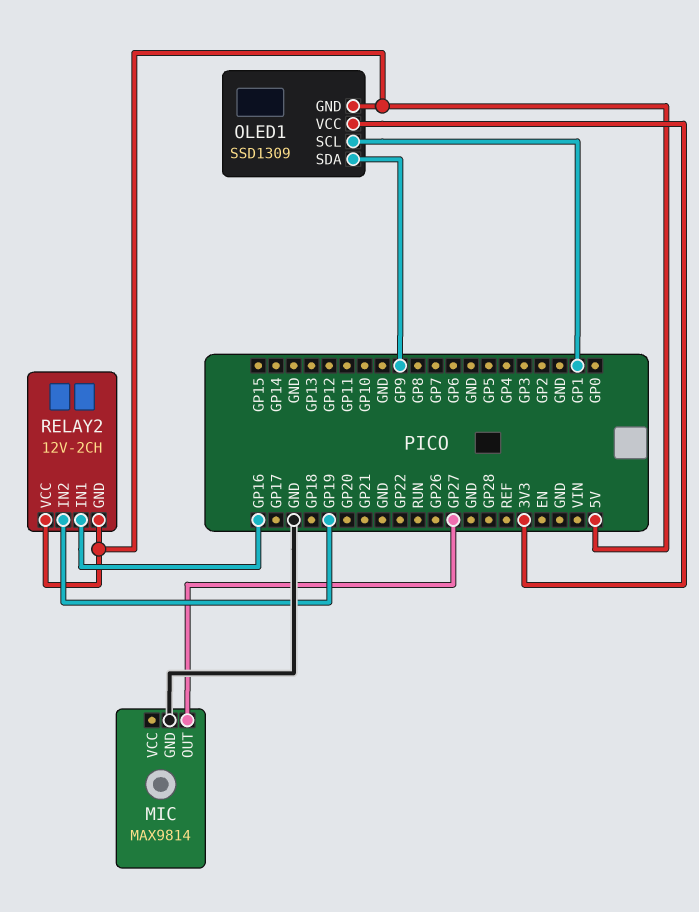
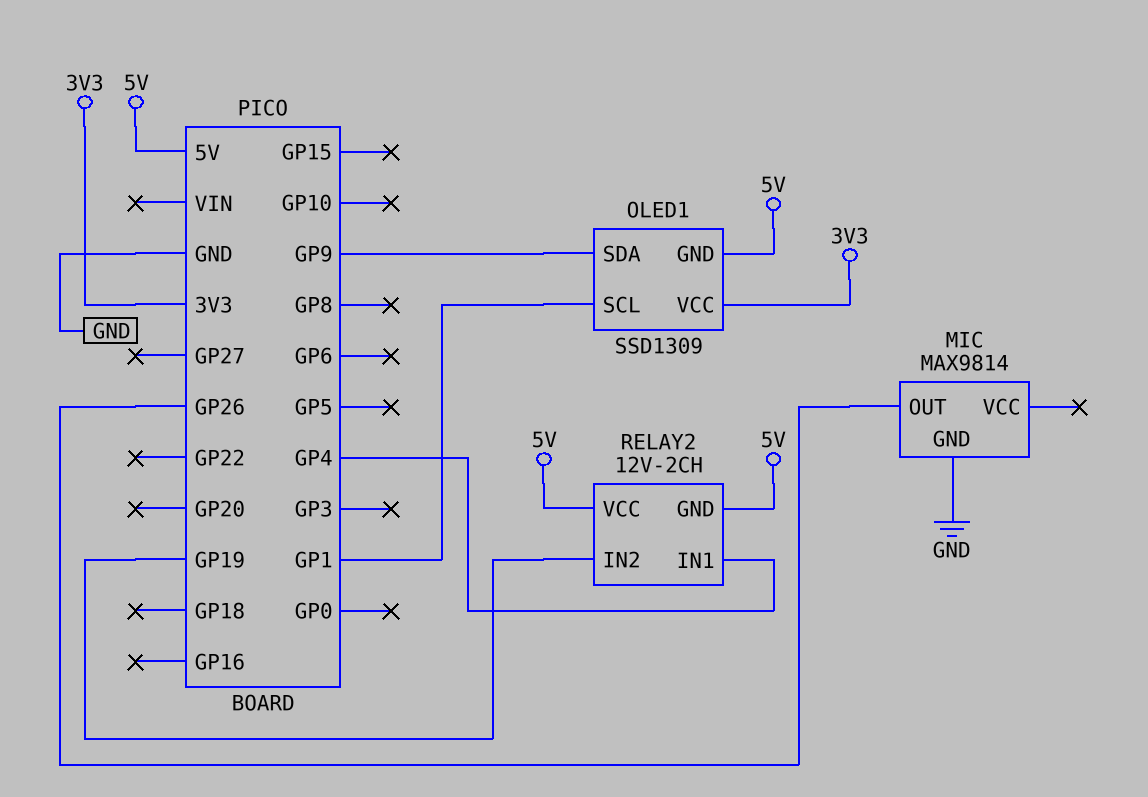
MIC pin OUT: GP27 -> GP26
RELAY2 pin IN1: GP16 -> GP4

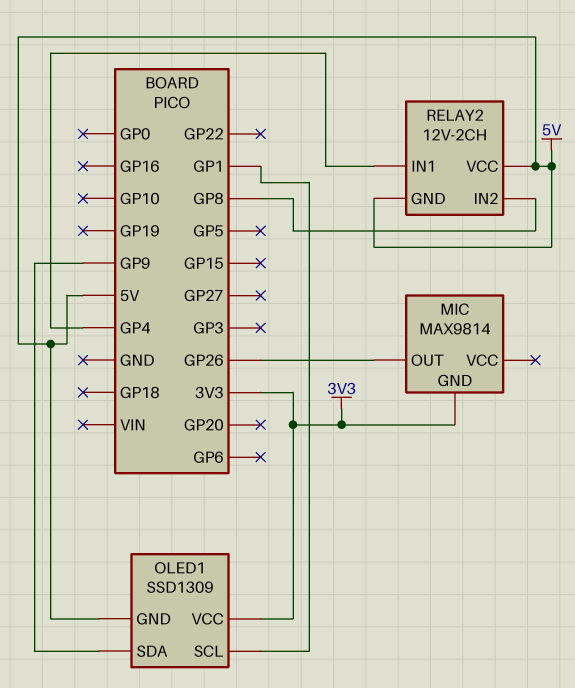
MIC pin GND: GND -> 3V3
RELAY2 pin IN2: GP19 -> GP8

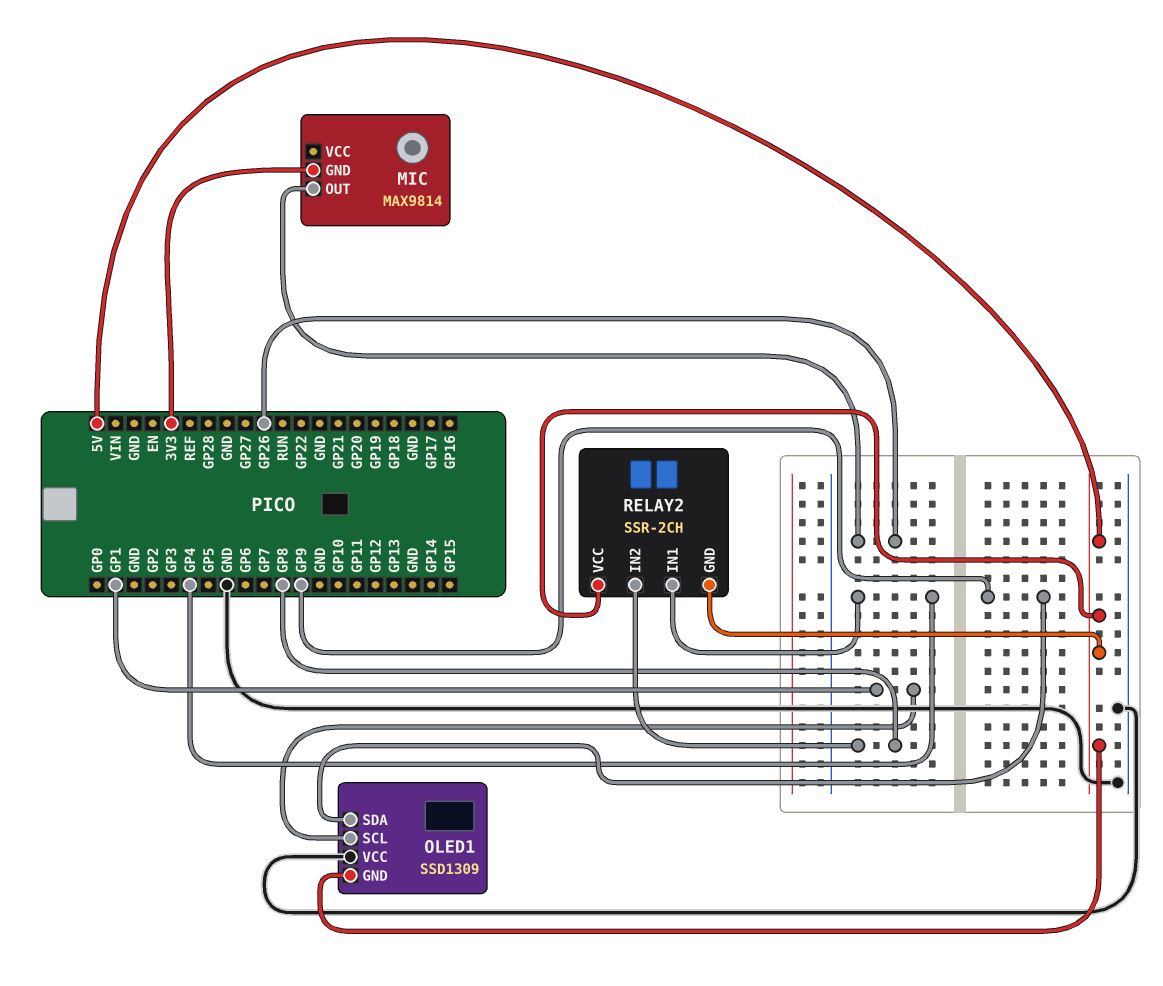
OLED1 pin VCC: 3V3 -> GND
RELAY2: 12V-2CH -> SSR-2CH

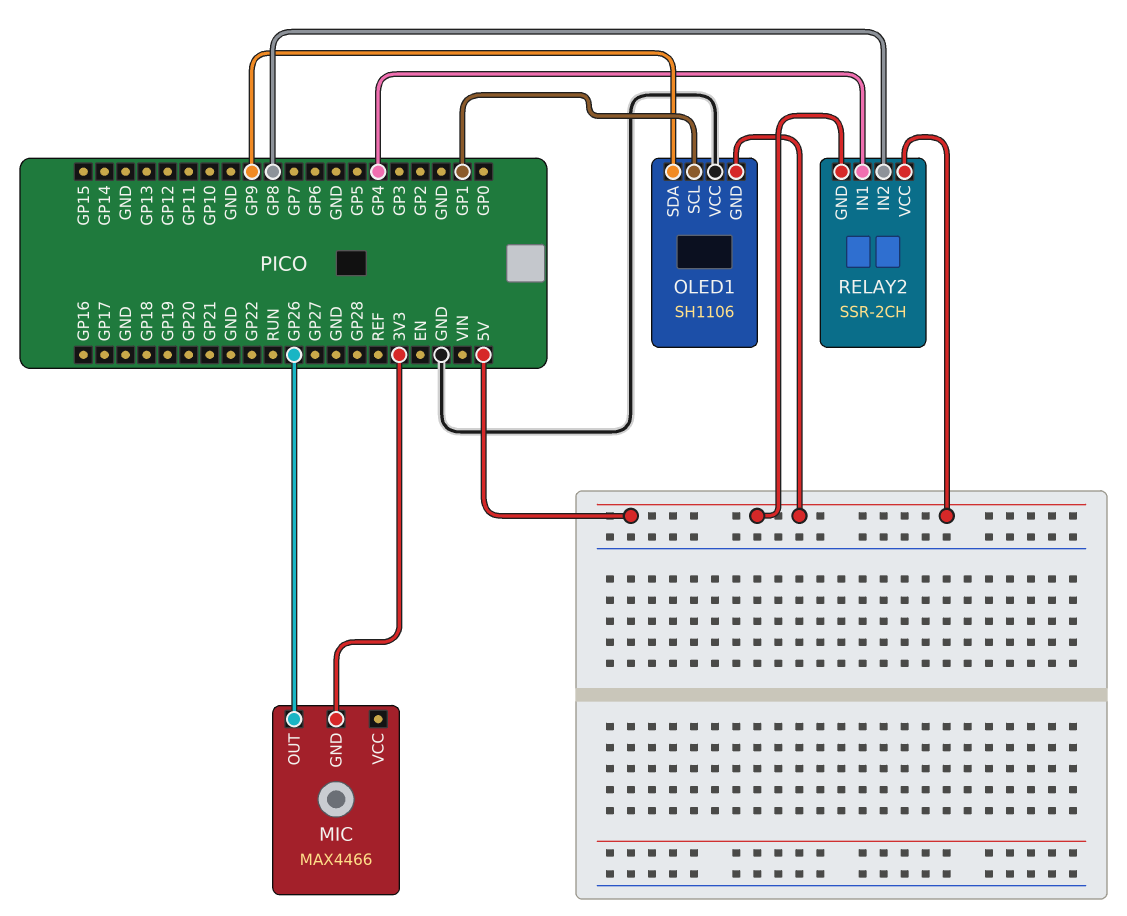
MIC: MAX9814 -> MAX4466
OLED1: SSD1309 -> SH1106

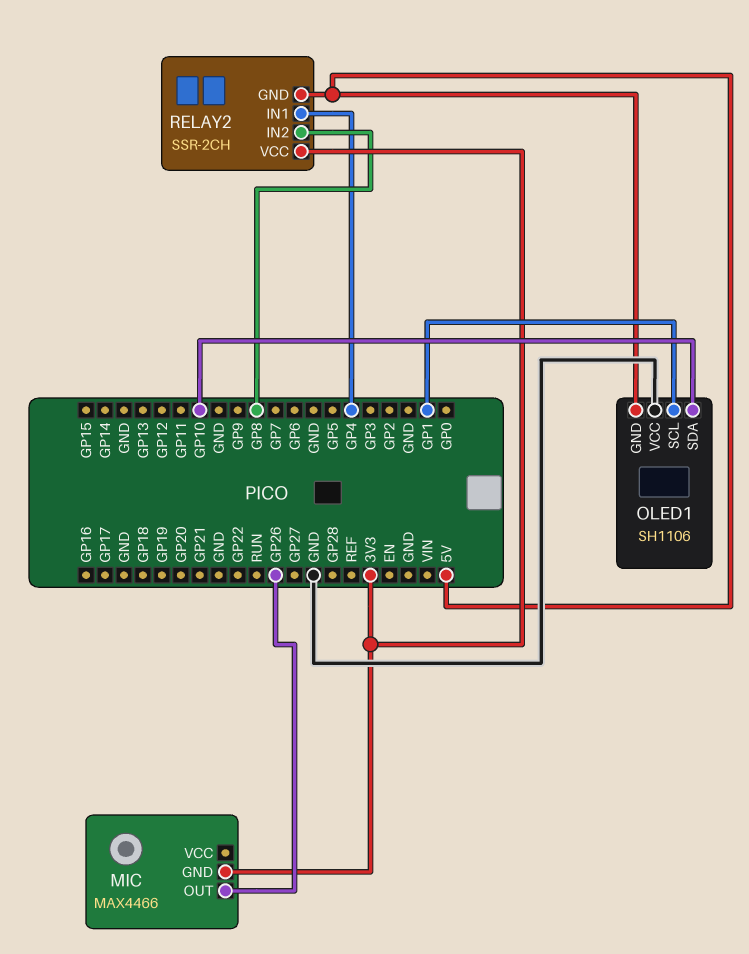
OLED1 pin SDA: GP9 -> GP10
RELAY2 pin VCC: 5V -> 3V3

